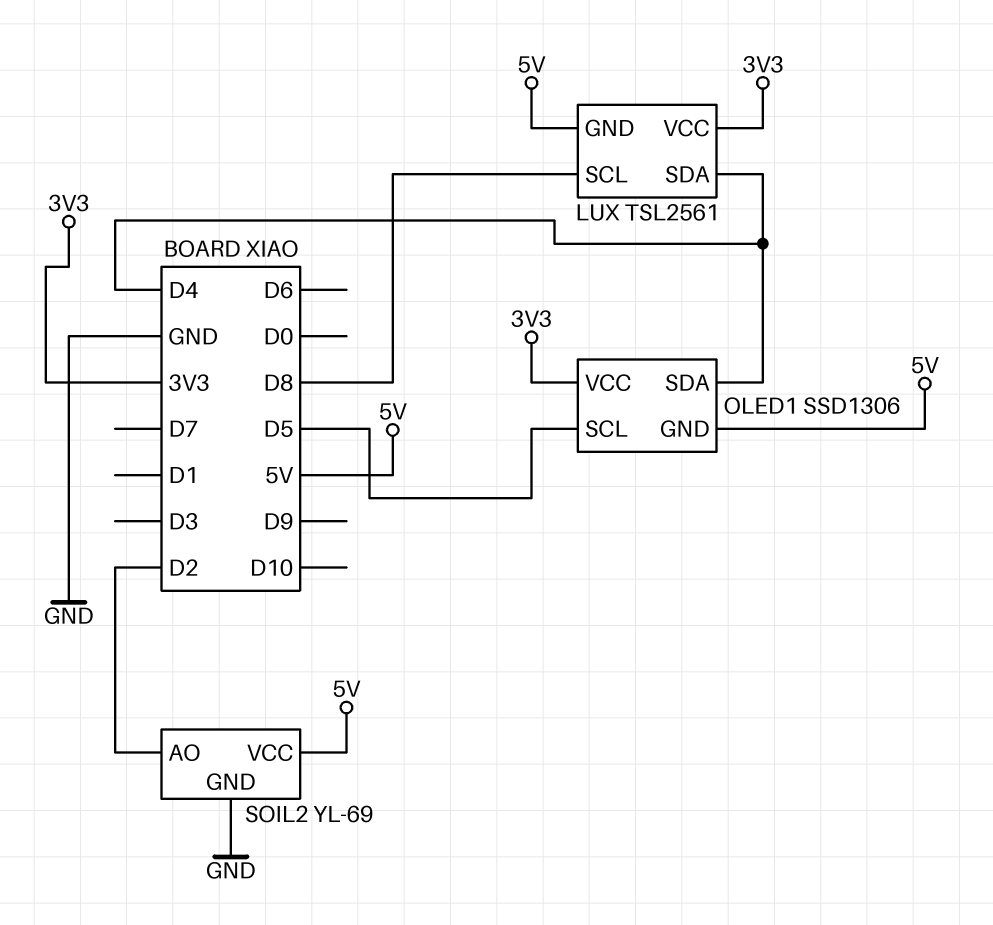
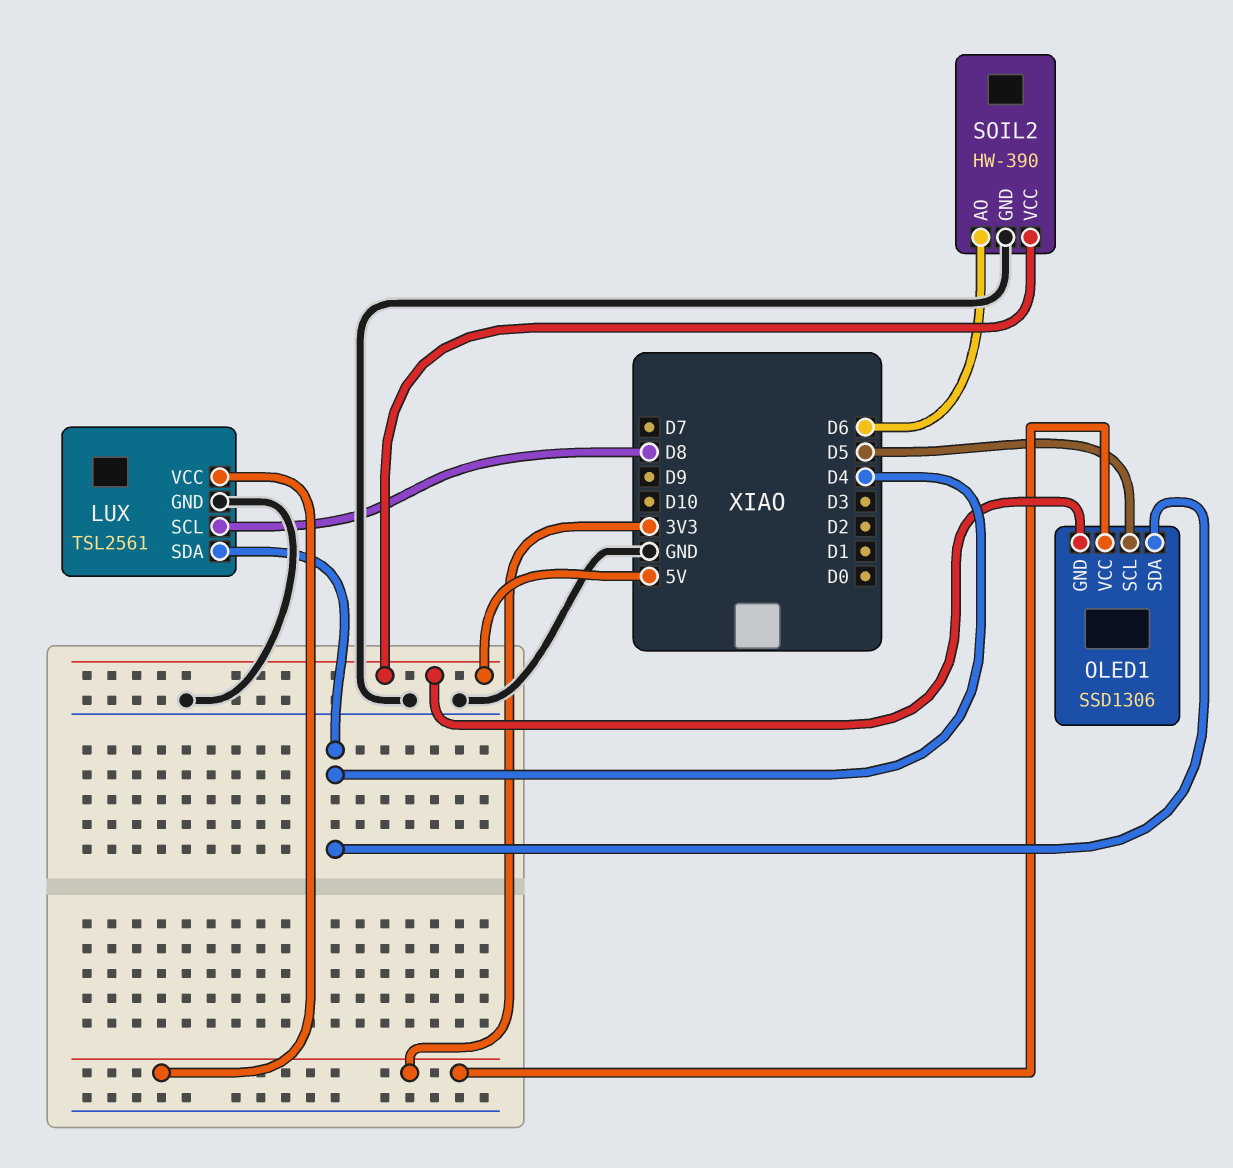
LUX pin GND: 5V -> GND
SOIL2: YL-69 -> HW-390
SOIL2 pin AO: D2 -> D6

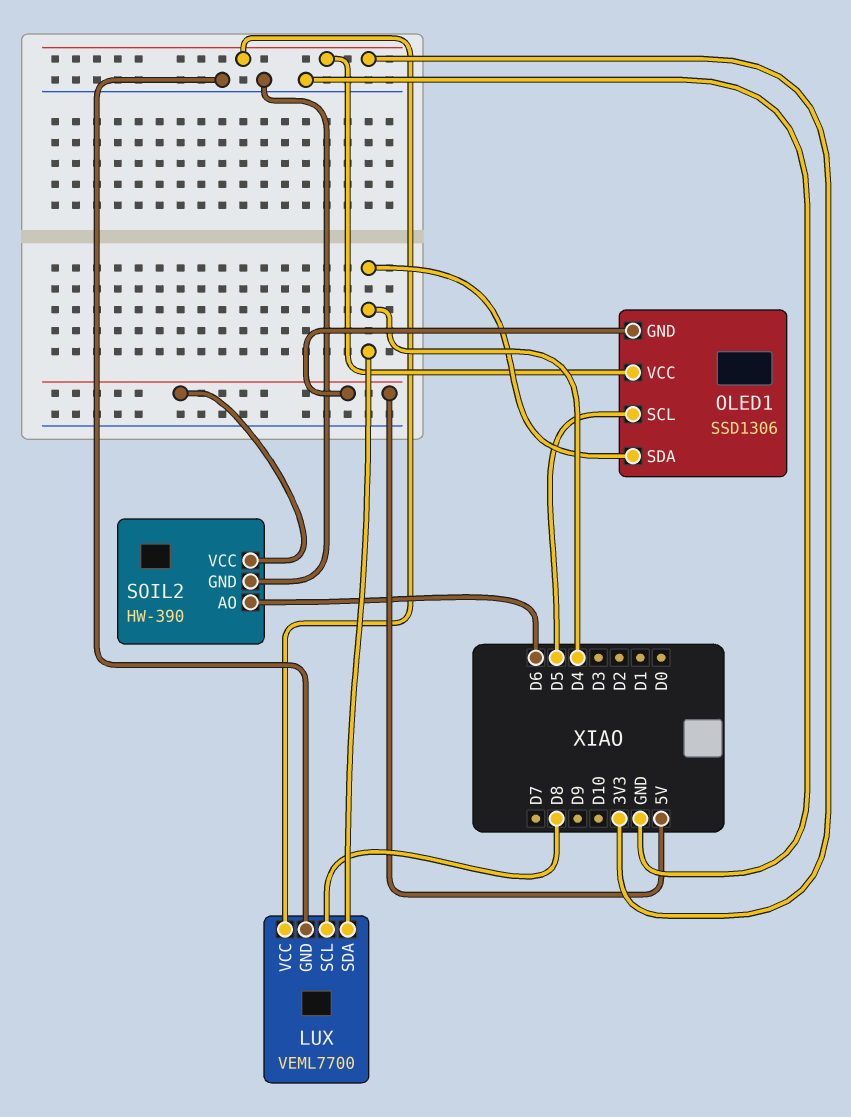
LUX: TSL2561 -> VEML7700

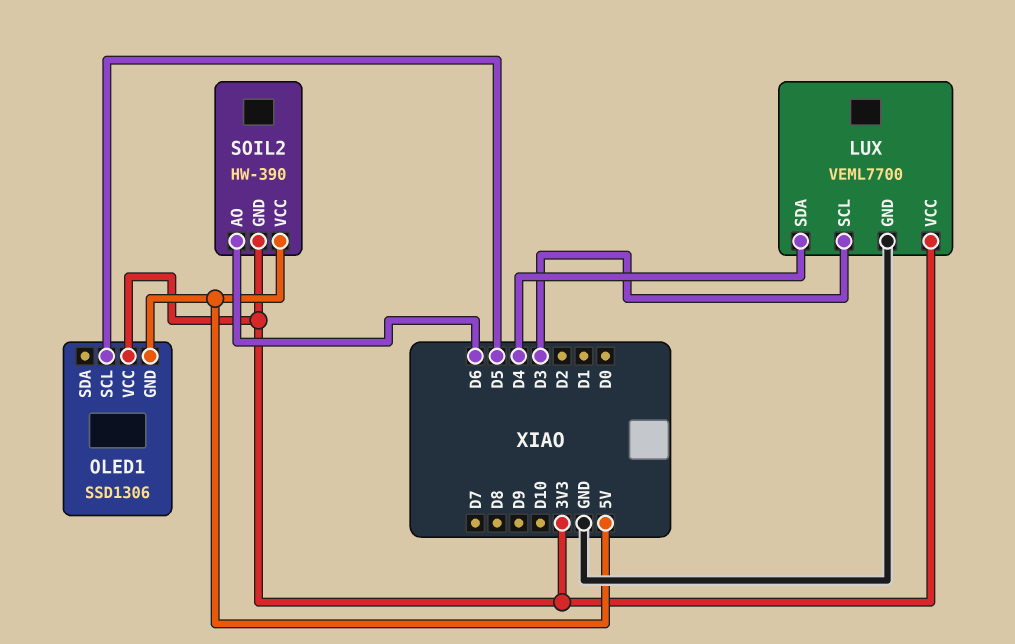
LUX pin SCL: D8 -> D3
OLED1 pin SDA: D4 -> none
SOIL2 pin GND: GND -> 3V3

